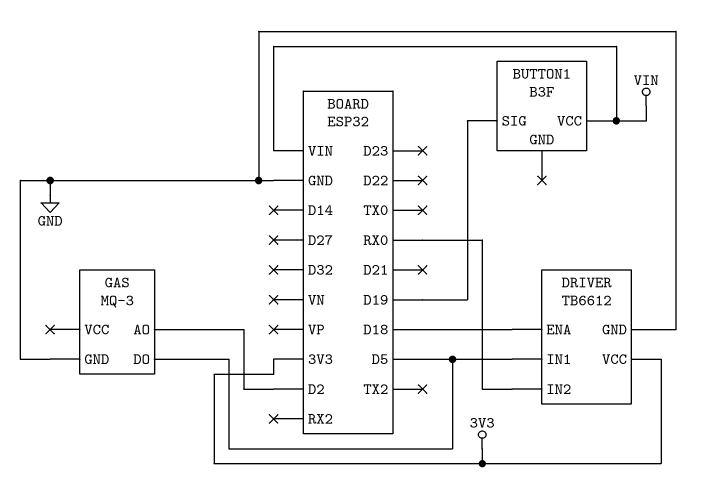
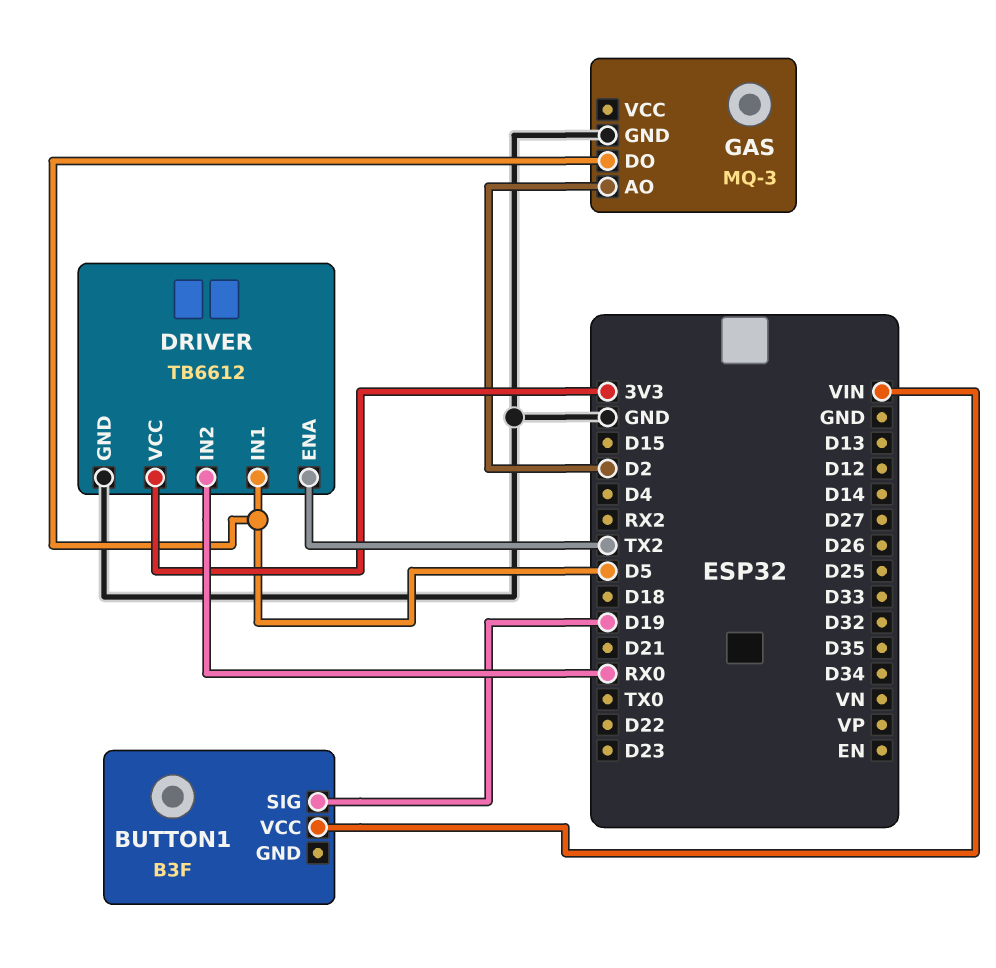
DRIVER pin ENA: D18 -> TX2

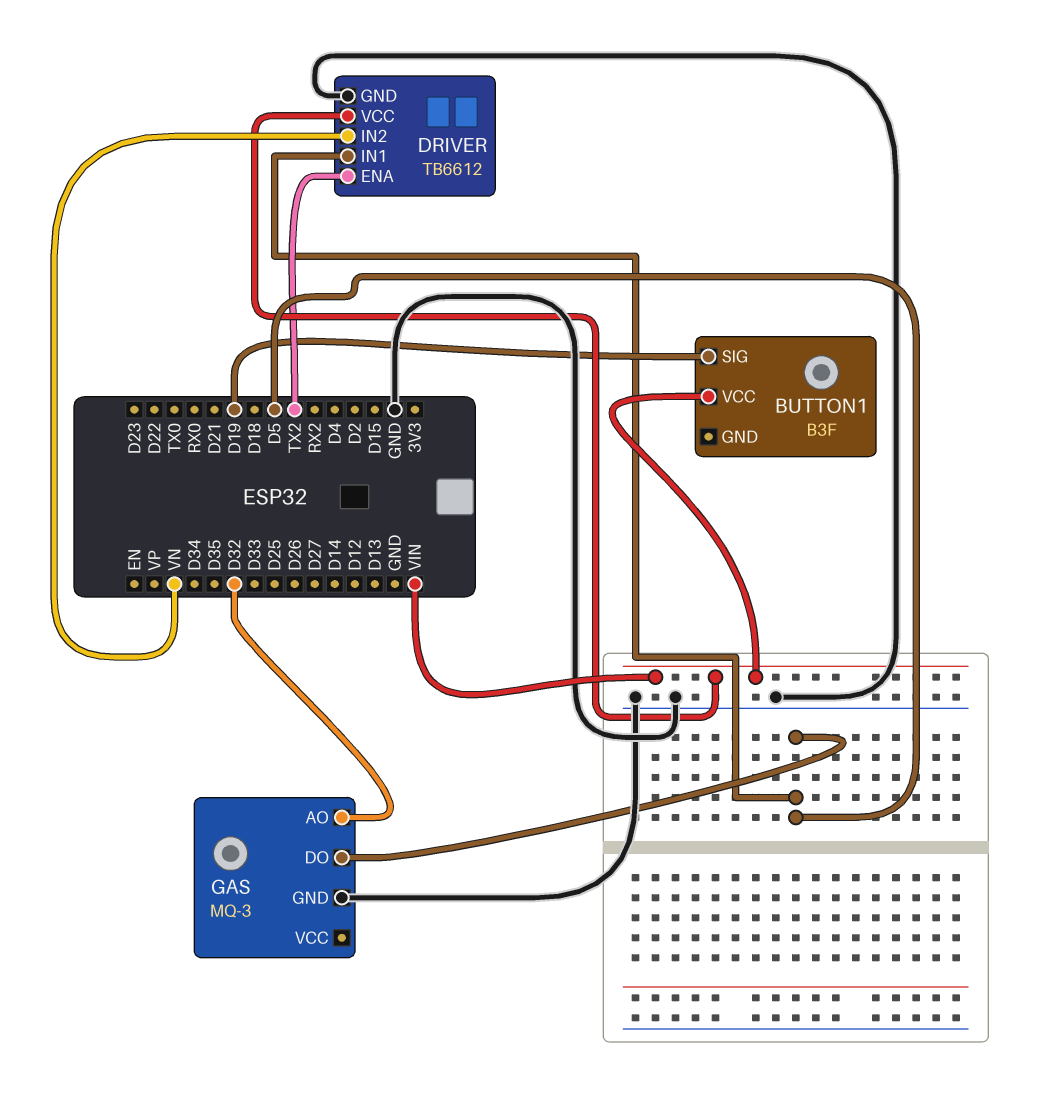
DRIVER pin IN2: RX0 -> VN
DRIVER pin VCC: 3V3 -> VIN
GAS pin AO: D2 -> D32

